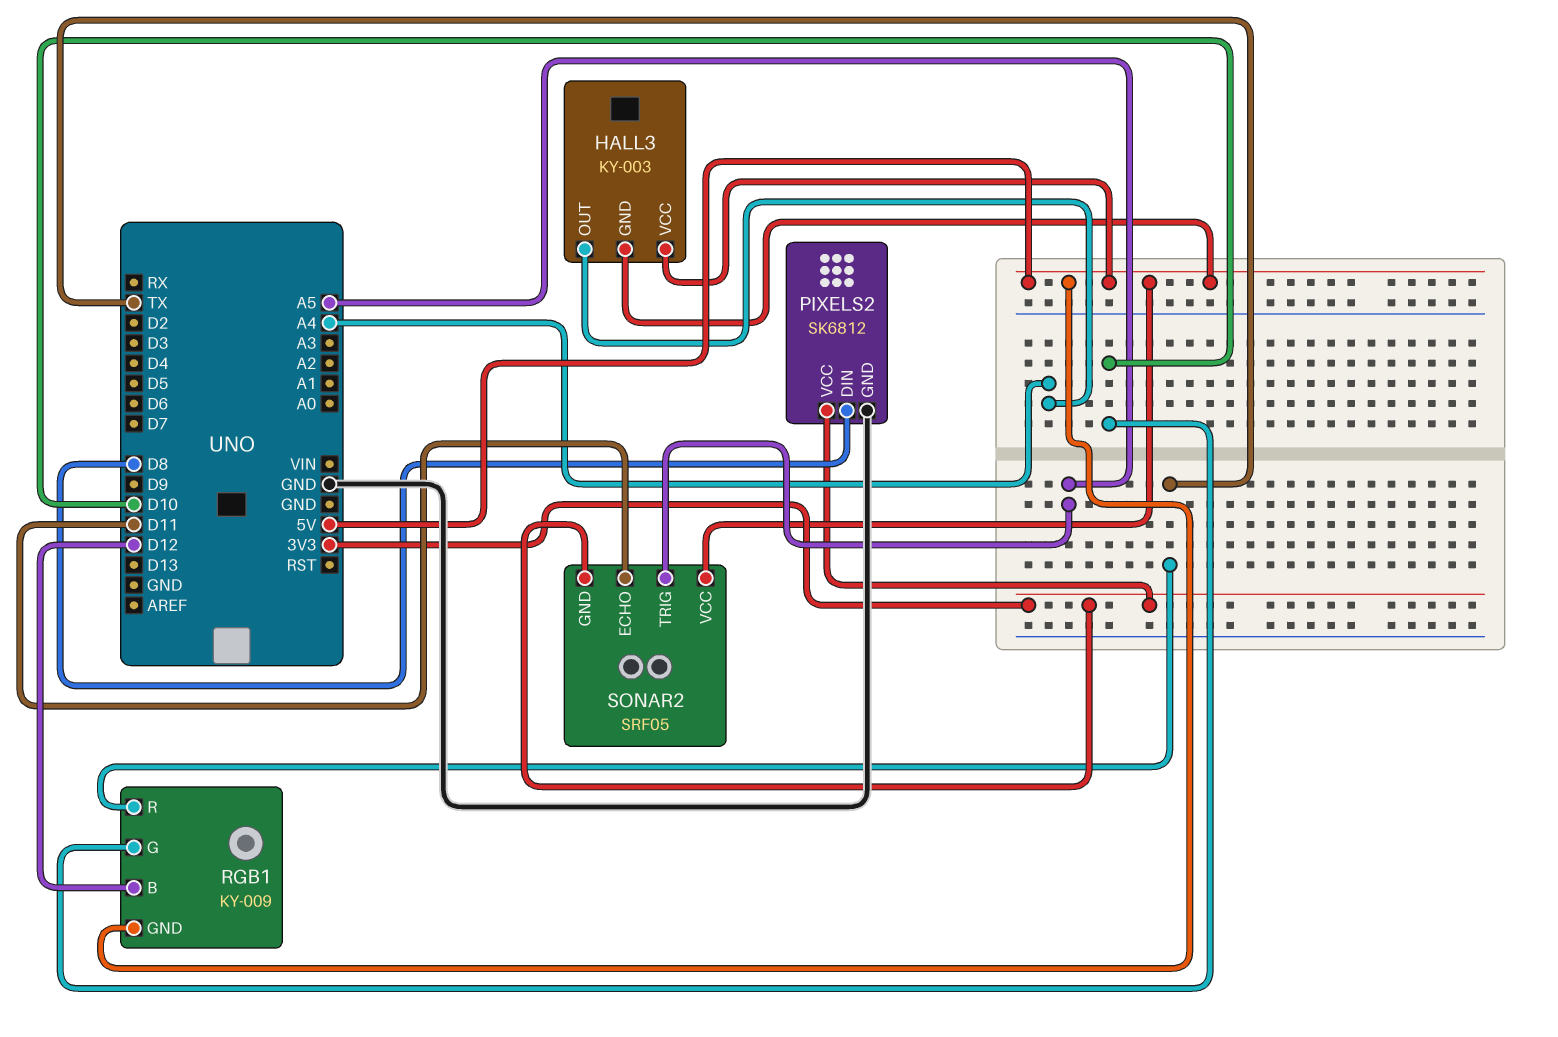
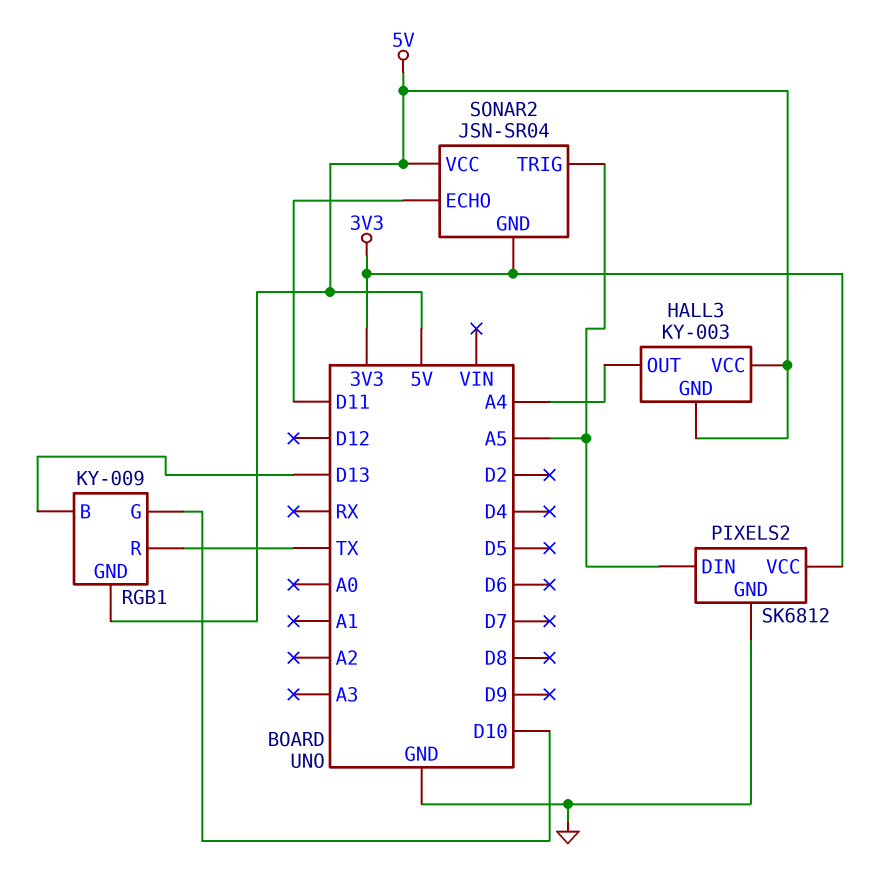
PIXELS2 pin DIN: D8 -> A5
RGB1 pin B: D12 -> D13
SONAR2: SRF05 -> JSN-SR04

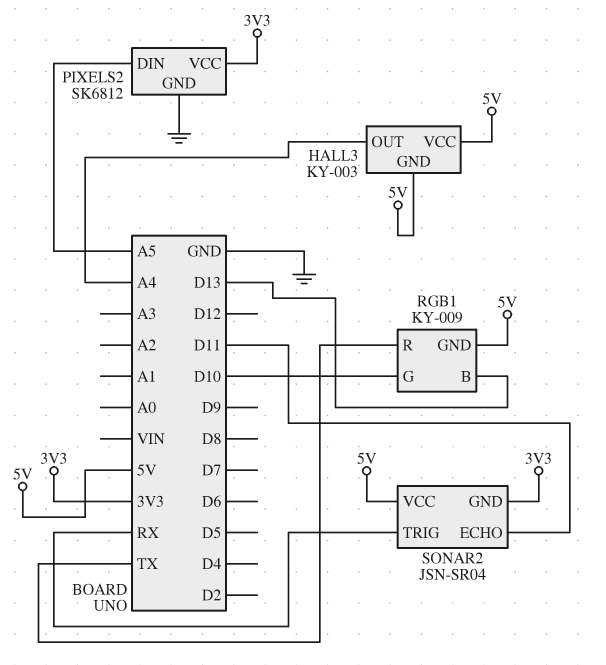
SONAR2 pin TRIG: A5 -> RX

